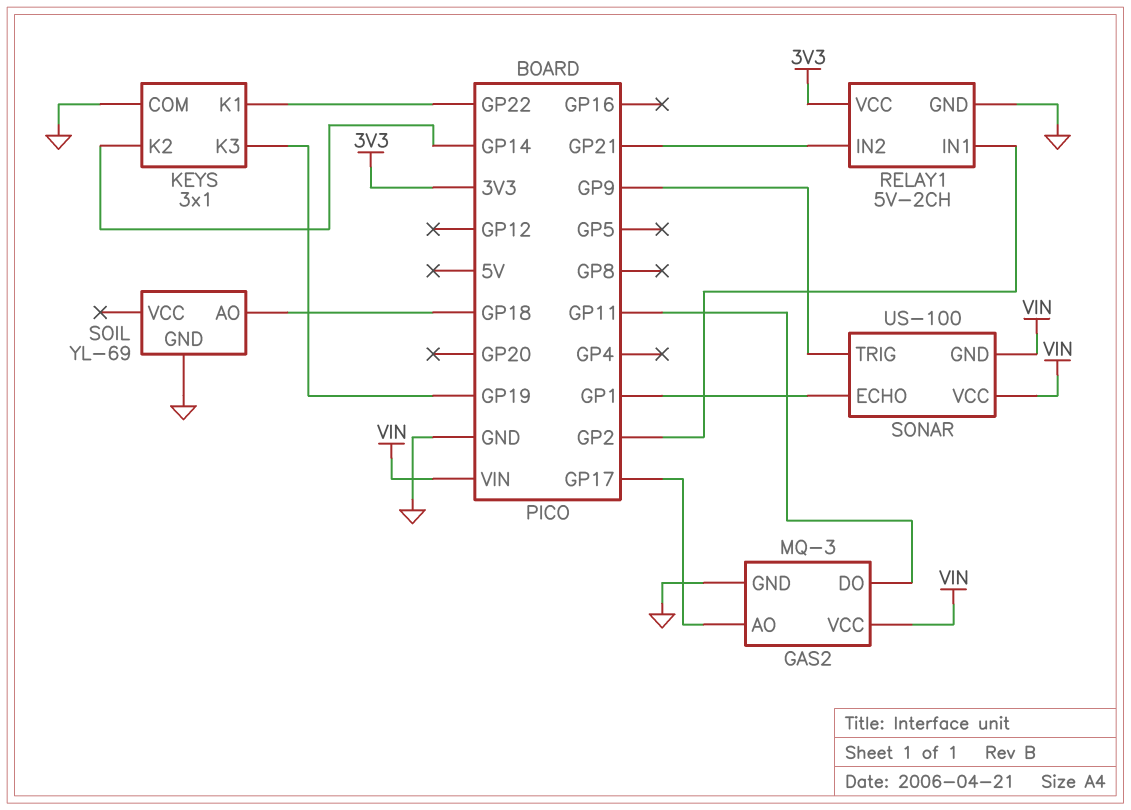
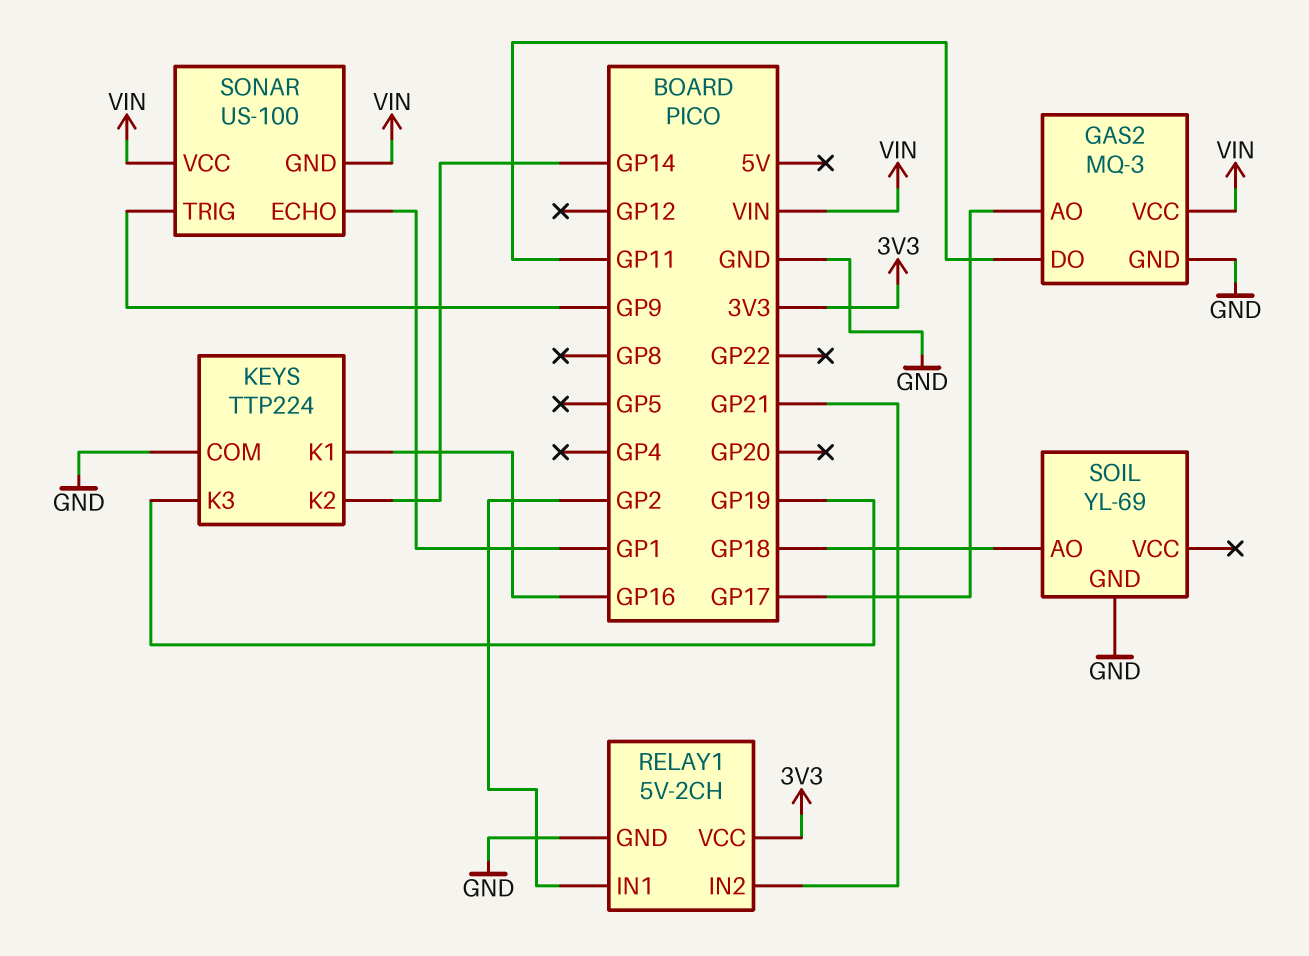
KEYS: 3x1 -> TTP224
KEYS pin K1: GP22 -> GP16

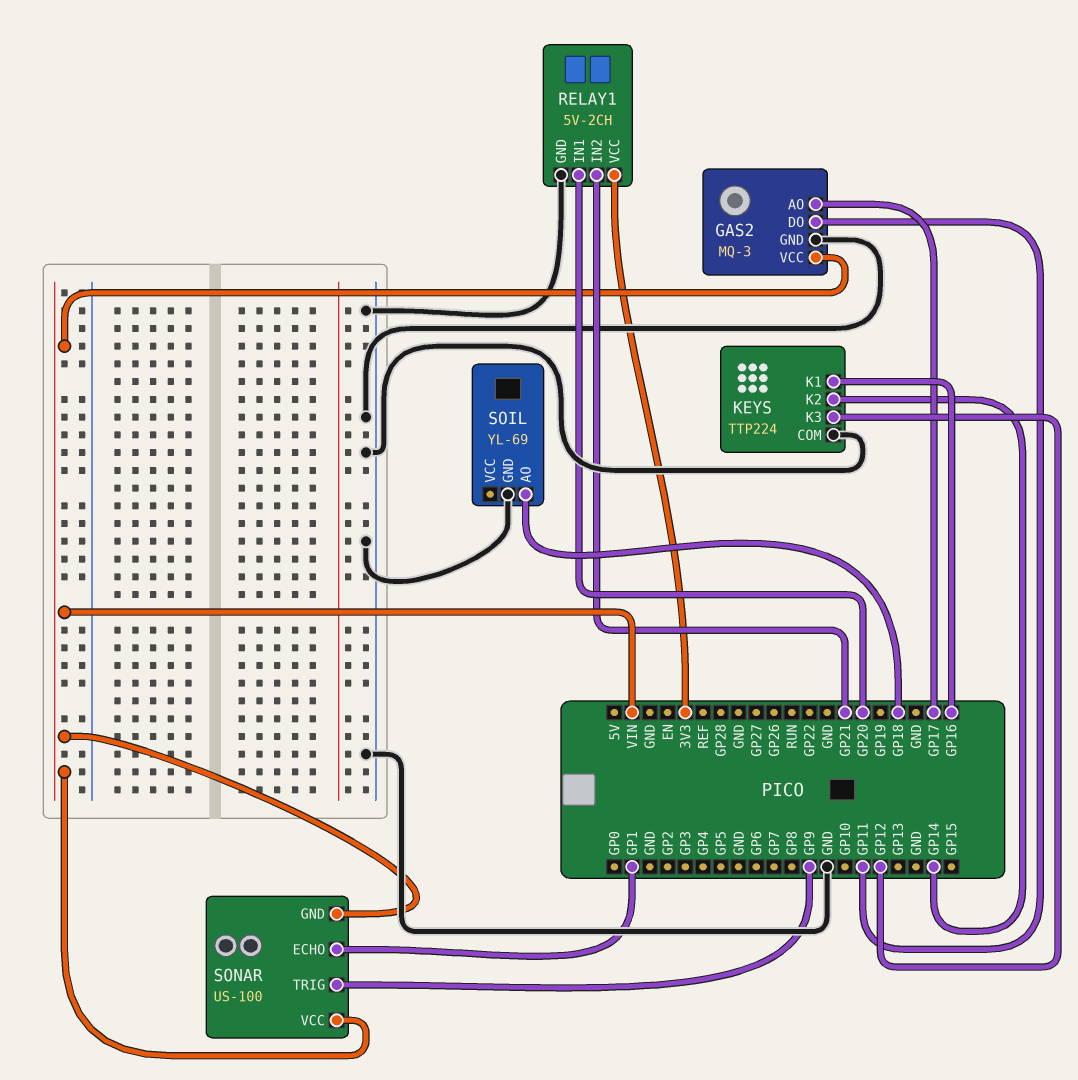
KEYS pin K3: GP19 -> GP12
RELAY1 pin IN1: GP2 -> GP20

